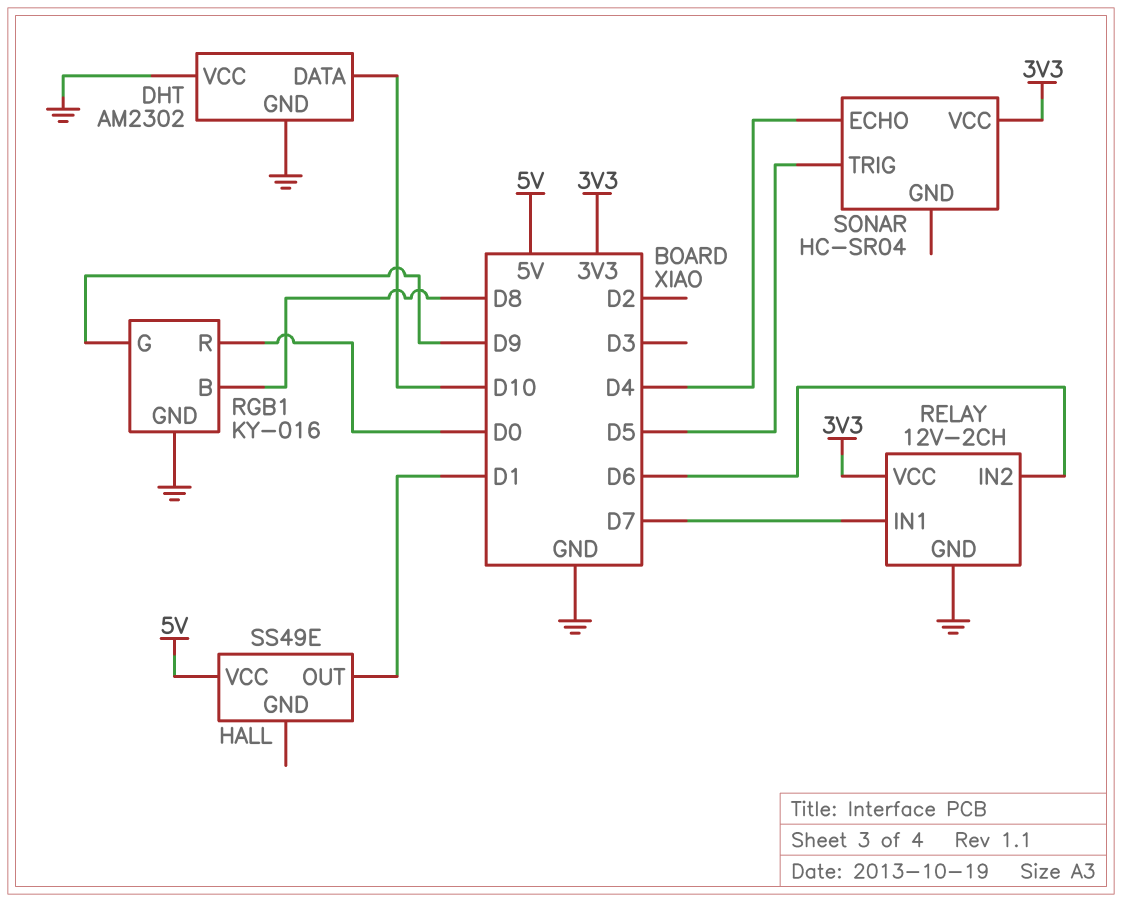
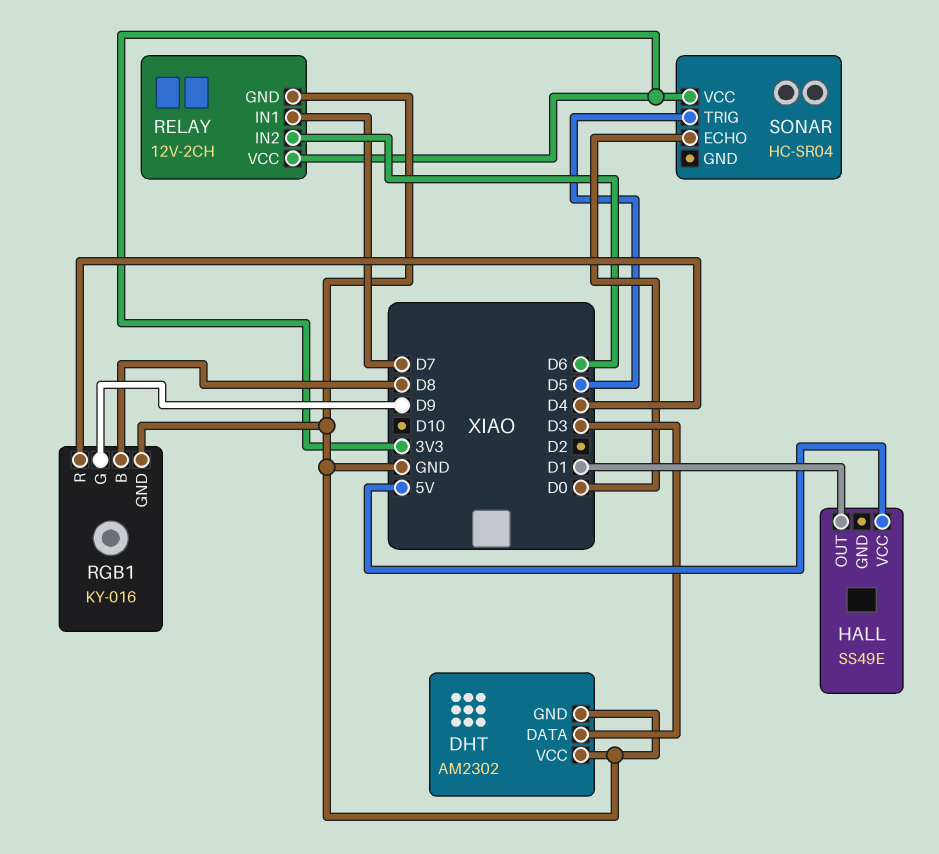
DHT pin DATA: D10 -> D3
RGB1 pin R: D0 -> D4
SONAR pin ECHO: D4 -> D0

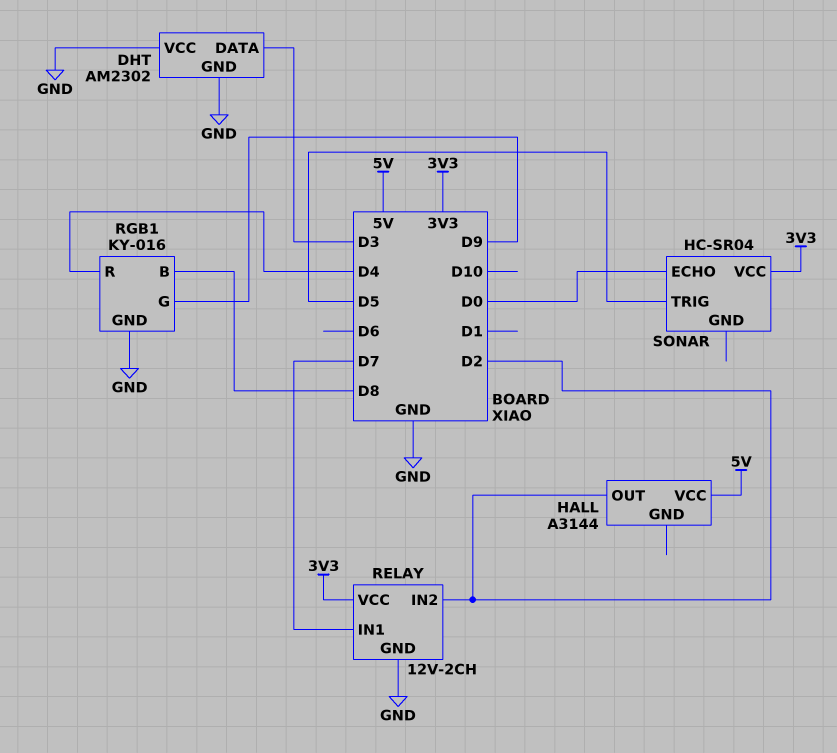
HALL: SS49E -> A3144
HALL pin OUT: D1 -> D2
RELAY pin IN2: D6 -> D2

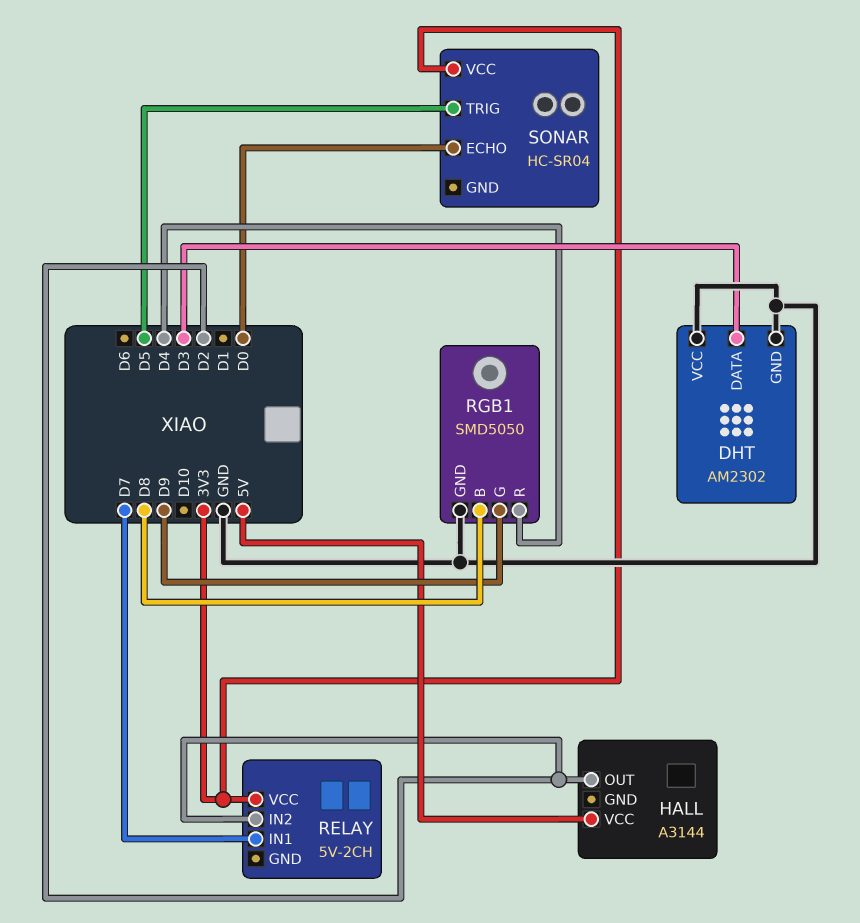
RELAY: 12V-2CH -> 5V-2CH
RELAY pin GND: GND -> none
RGB1: KY-016 -> SMD5050

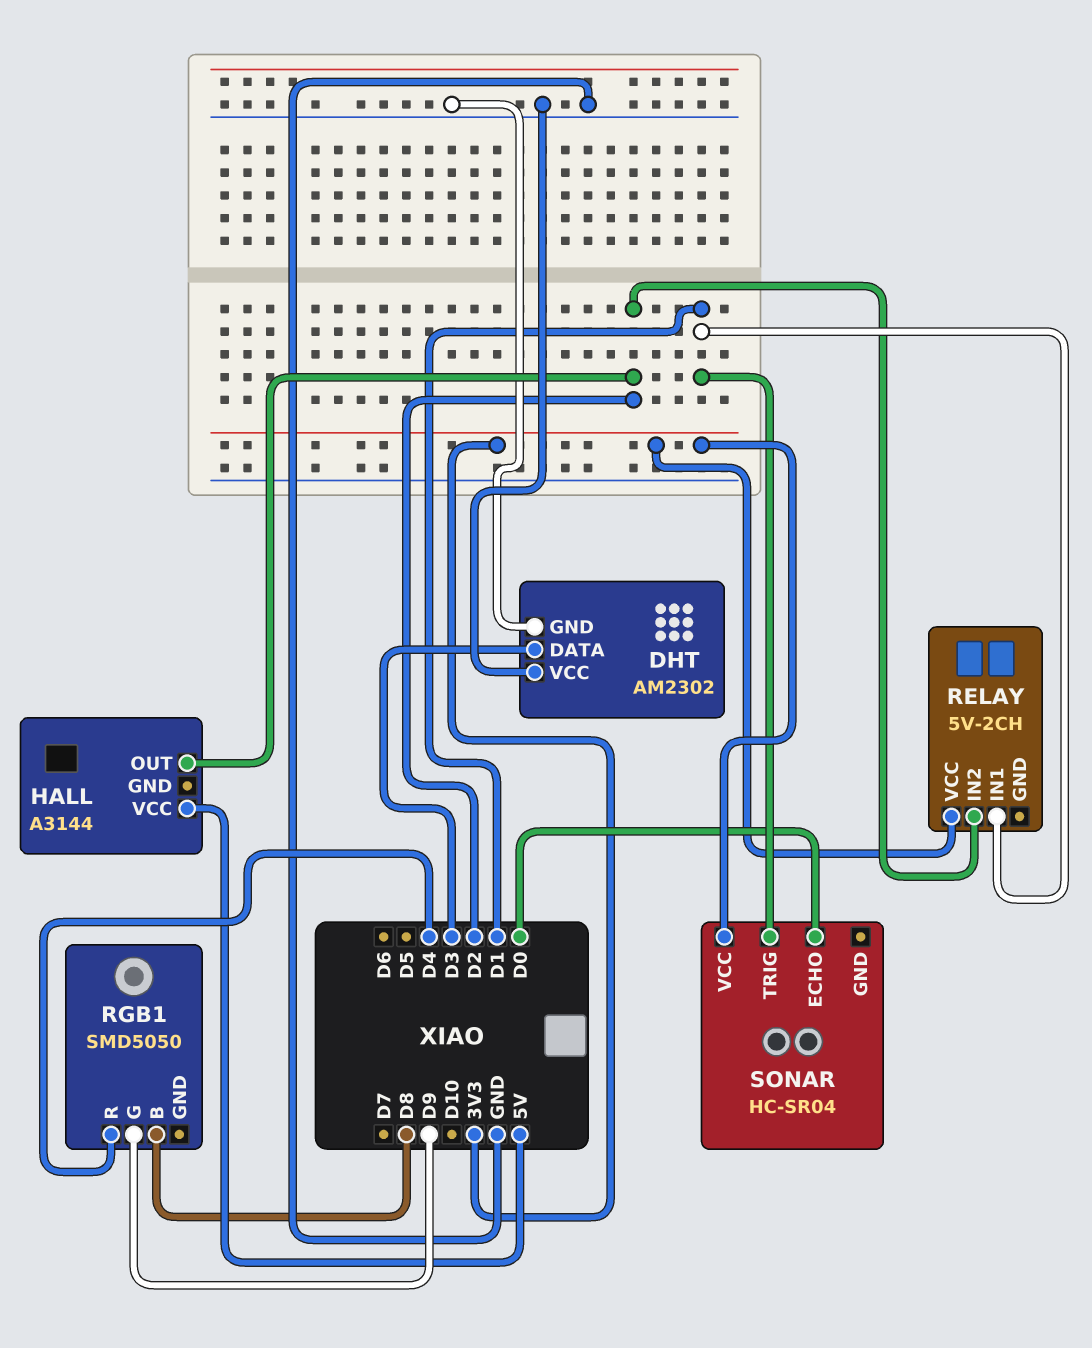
RELAY pin IN1: D7 -> D1
RGB1 pin GND: GND -> none
SONAR pin TRIG: D5 -> D1

